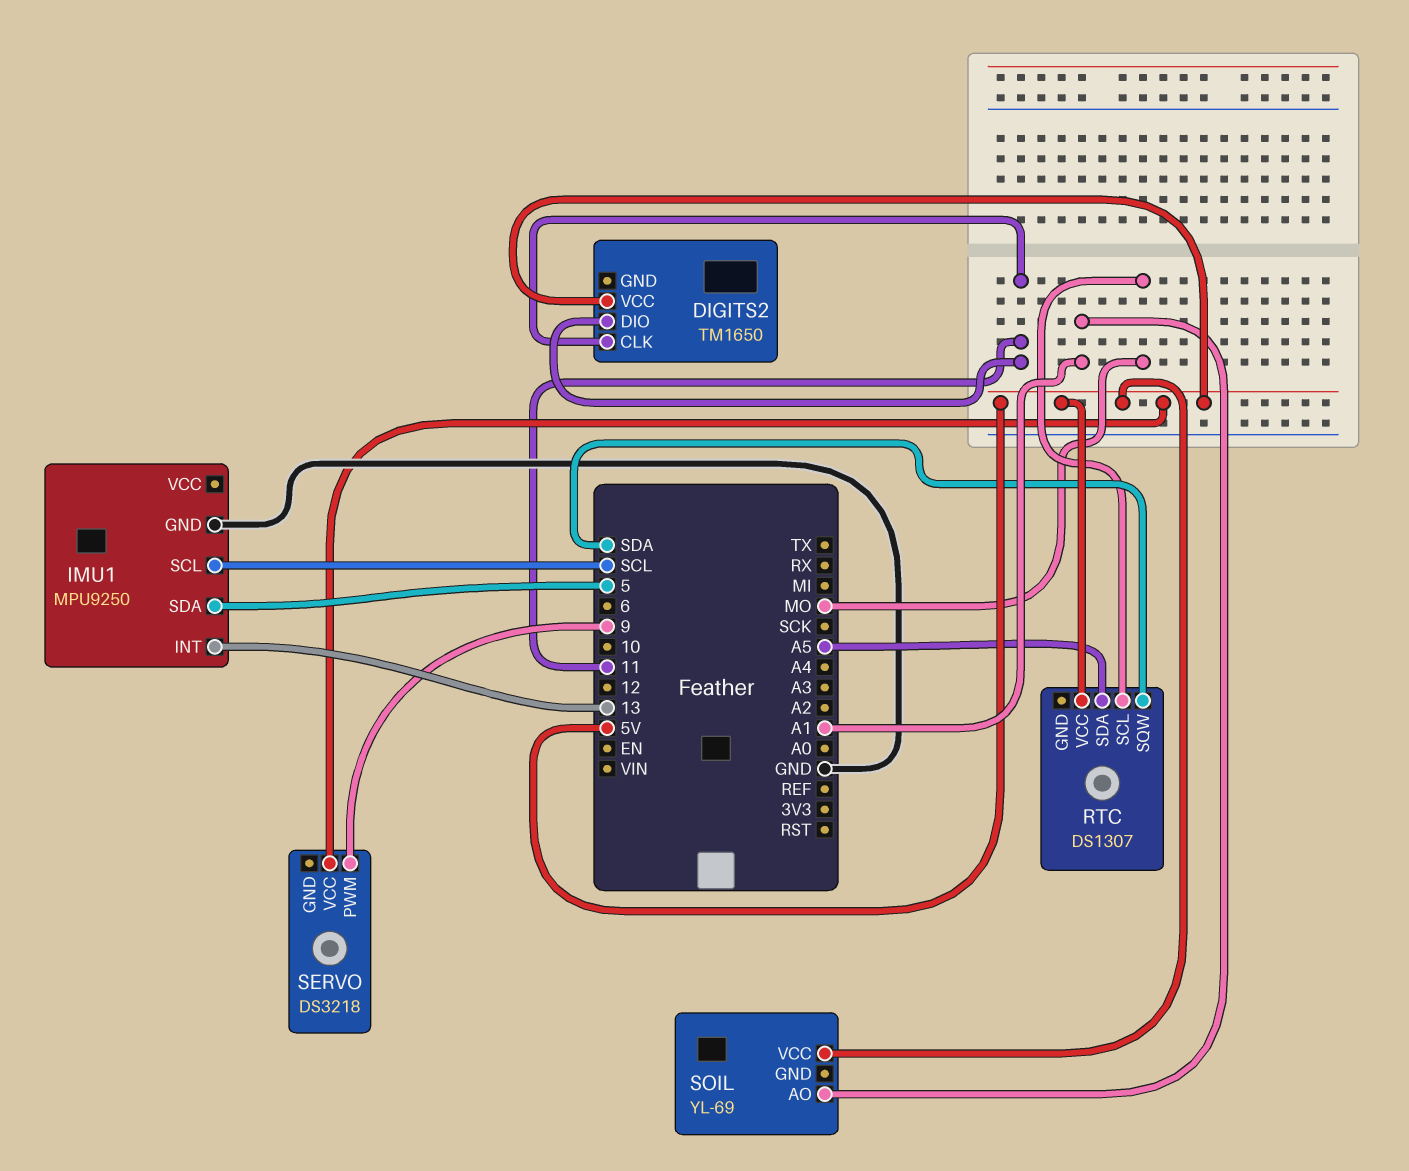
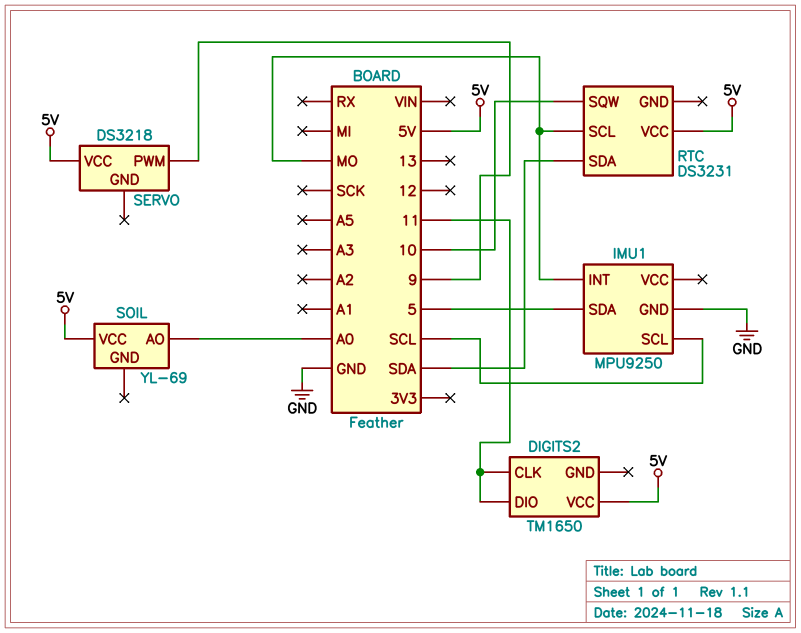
IMU1 pin INT: 13 -> MO
RTC: DS1307 -> DS3231
RTC pin SDA: A5 -> SDA
RTC pin SQW: SDA -> 10
SOIL pin AO: A1 -> A0

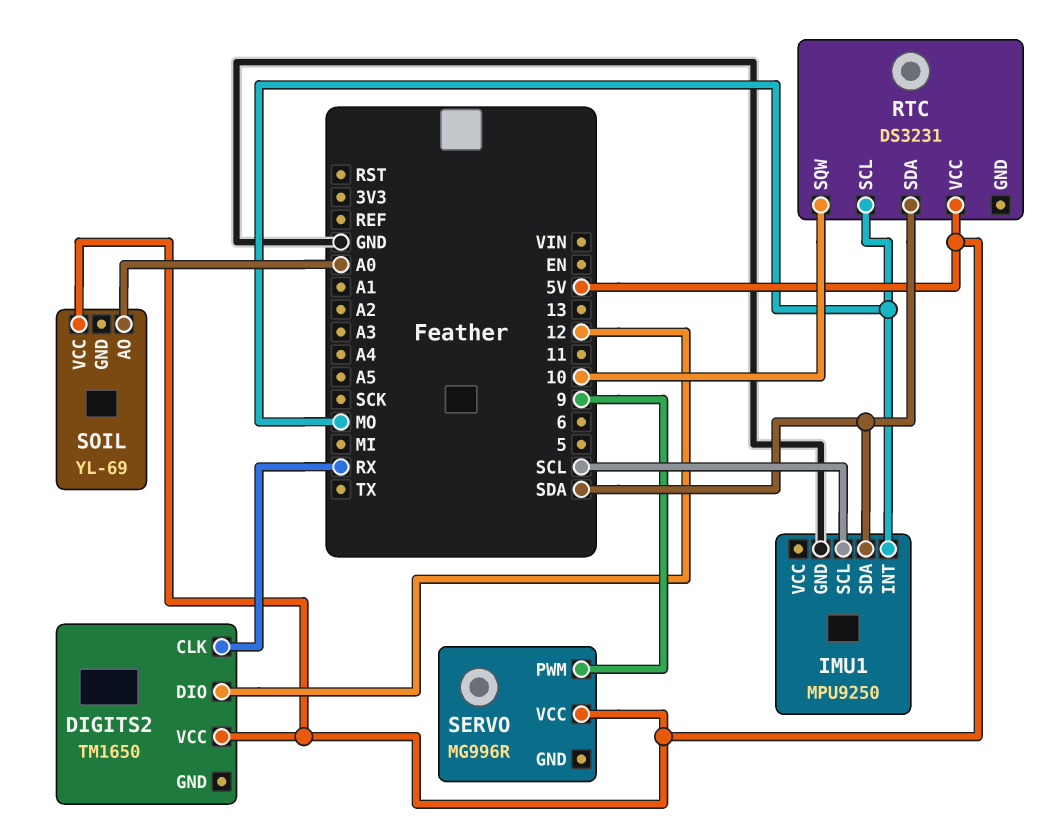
DIGITS2 pin CLK: 11 -> RX
DIGITS2 pin DIO: 11 -> 12
IMU1 pin SDA: 5 -> SDA
SERVO: DS3218 -> MG996R

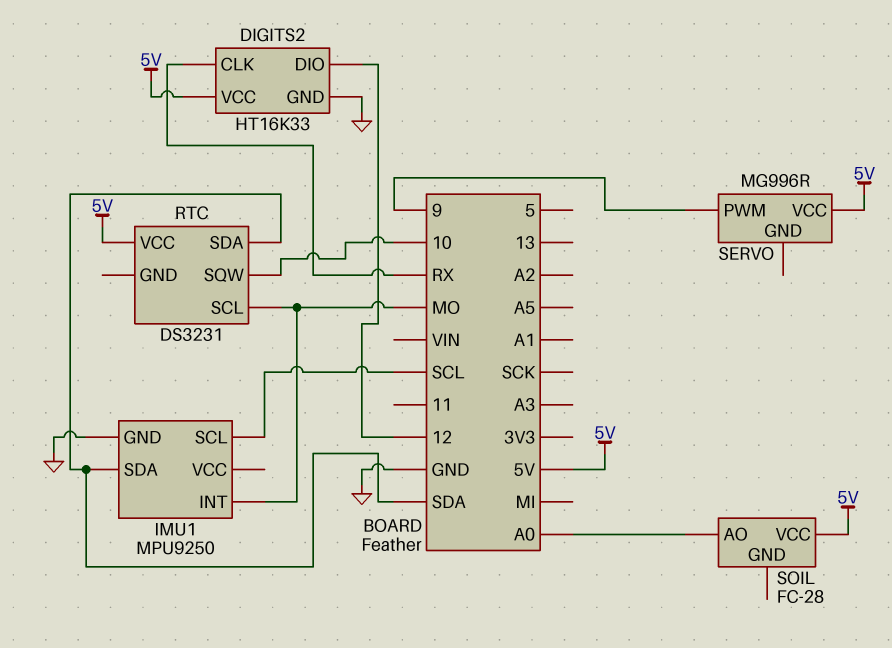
DIGITS2: TM1650 -> HT16K33
DIGITS2 pin GND: none -> GND
SOIL: YL-69 -> FC-28

